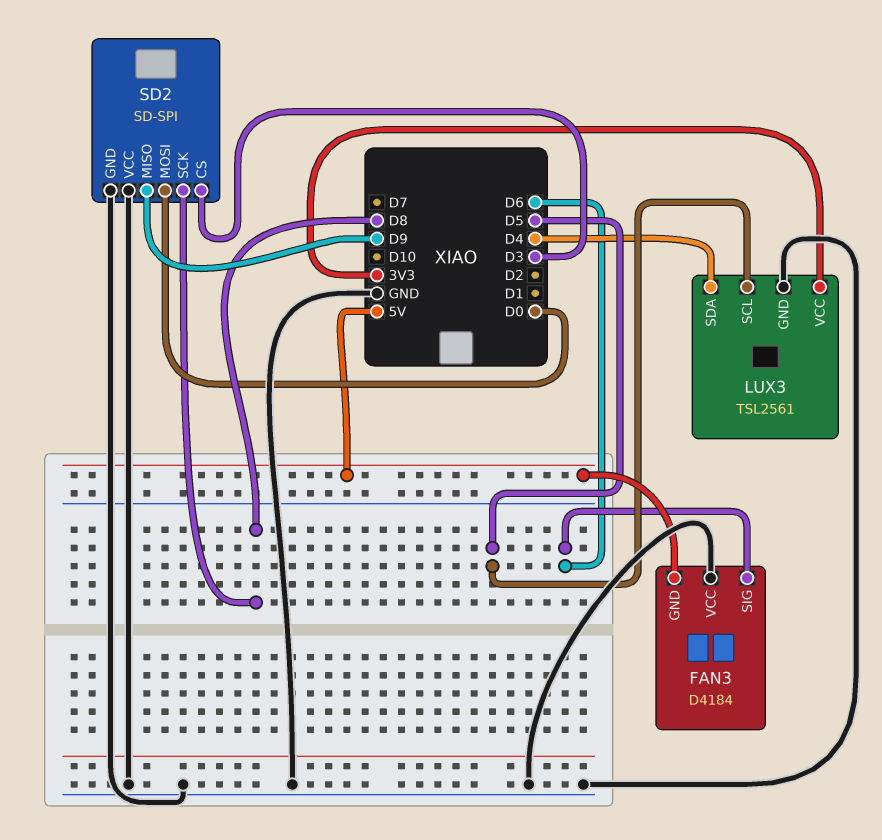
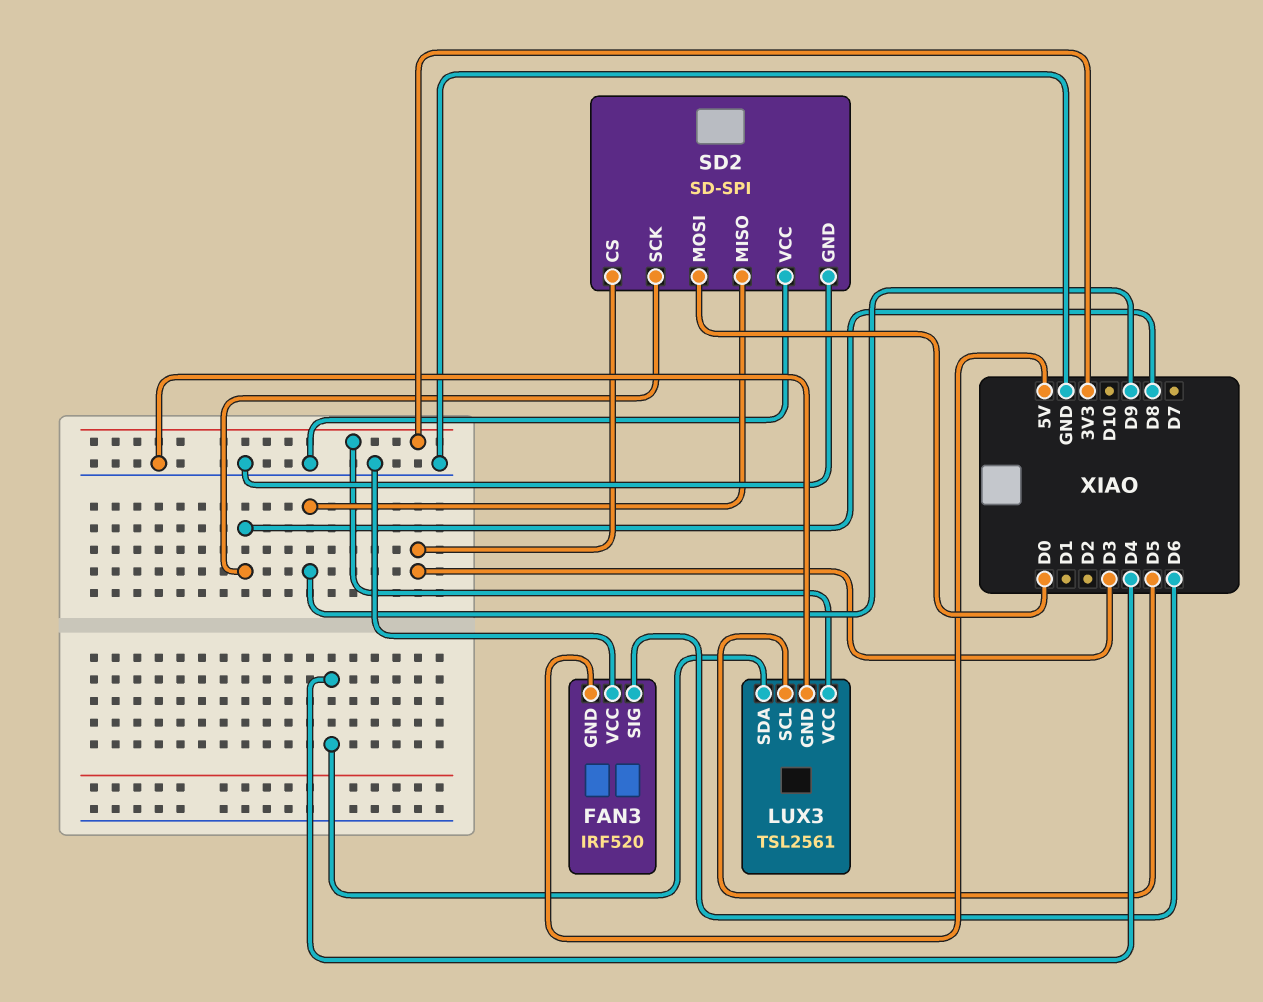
FAN3: D4184 -> IRF520

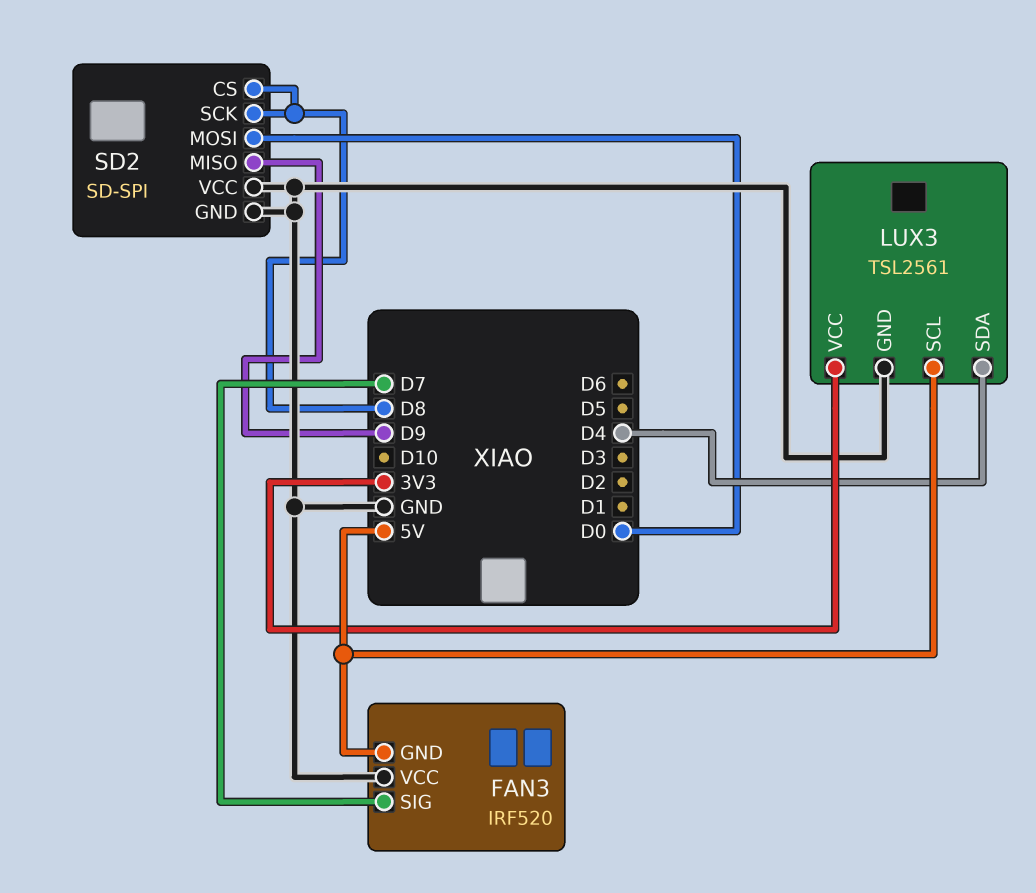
FAN3 pin SIG: D6 -> D7
LUX3 pin SCL: D5 -> 5V
SD2 pin CS: D3 -> D8

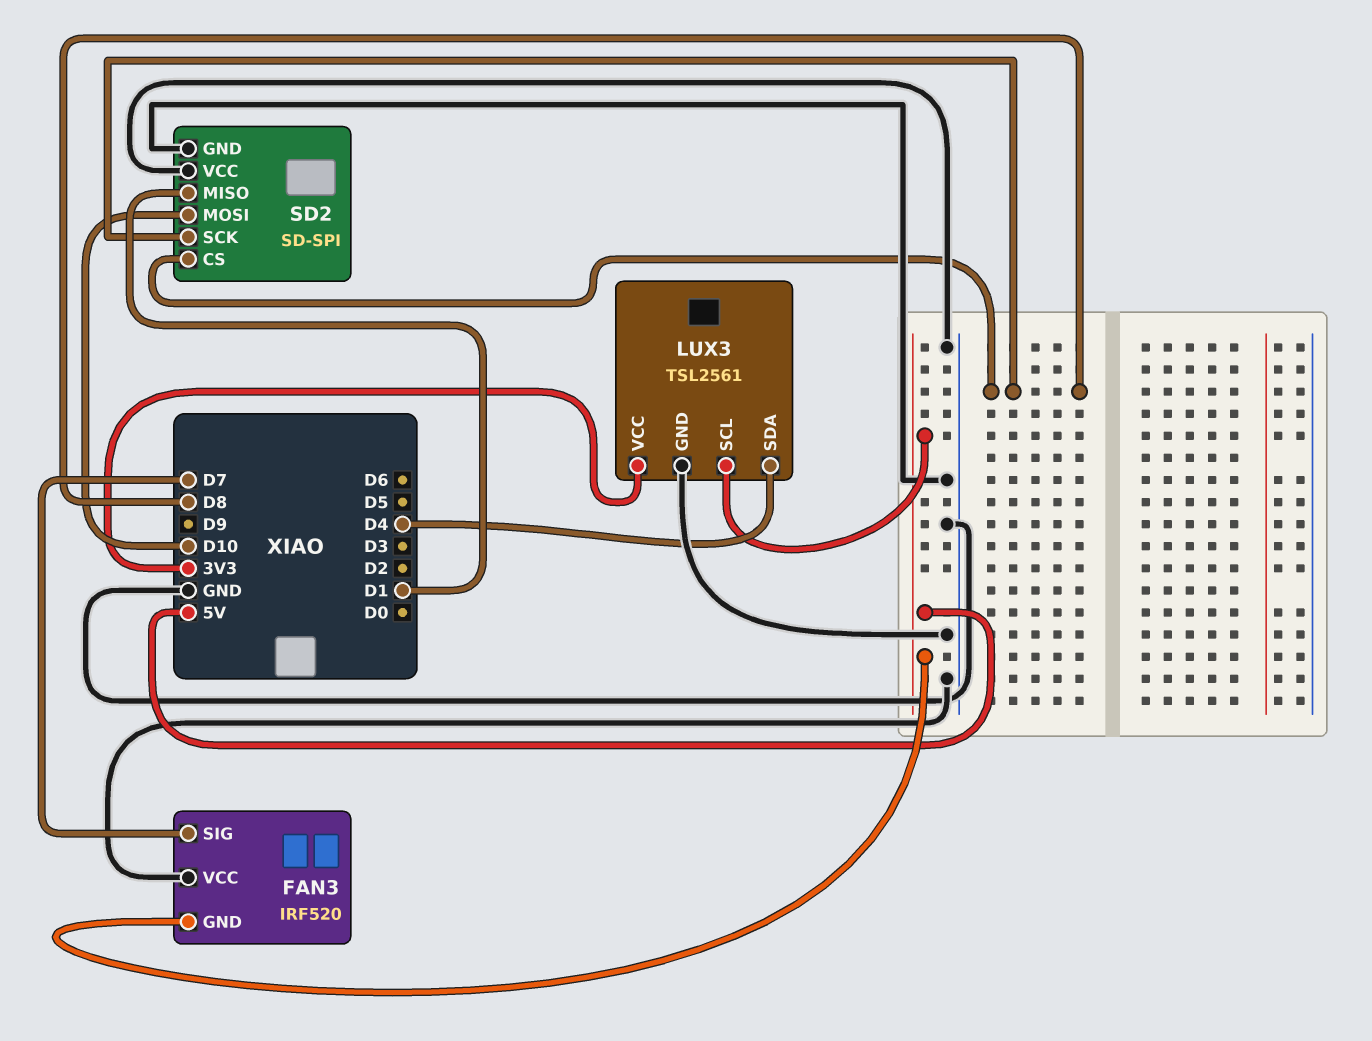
SD2 pin MISO: D9 -> D1
SD2 pin MOSI: D0 -> D10

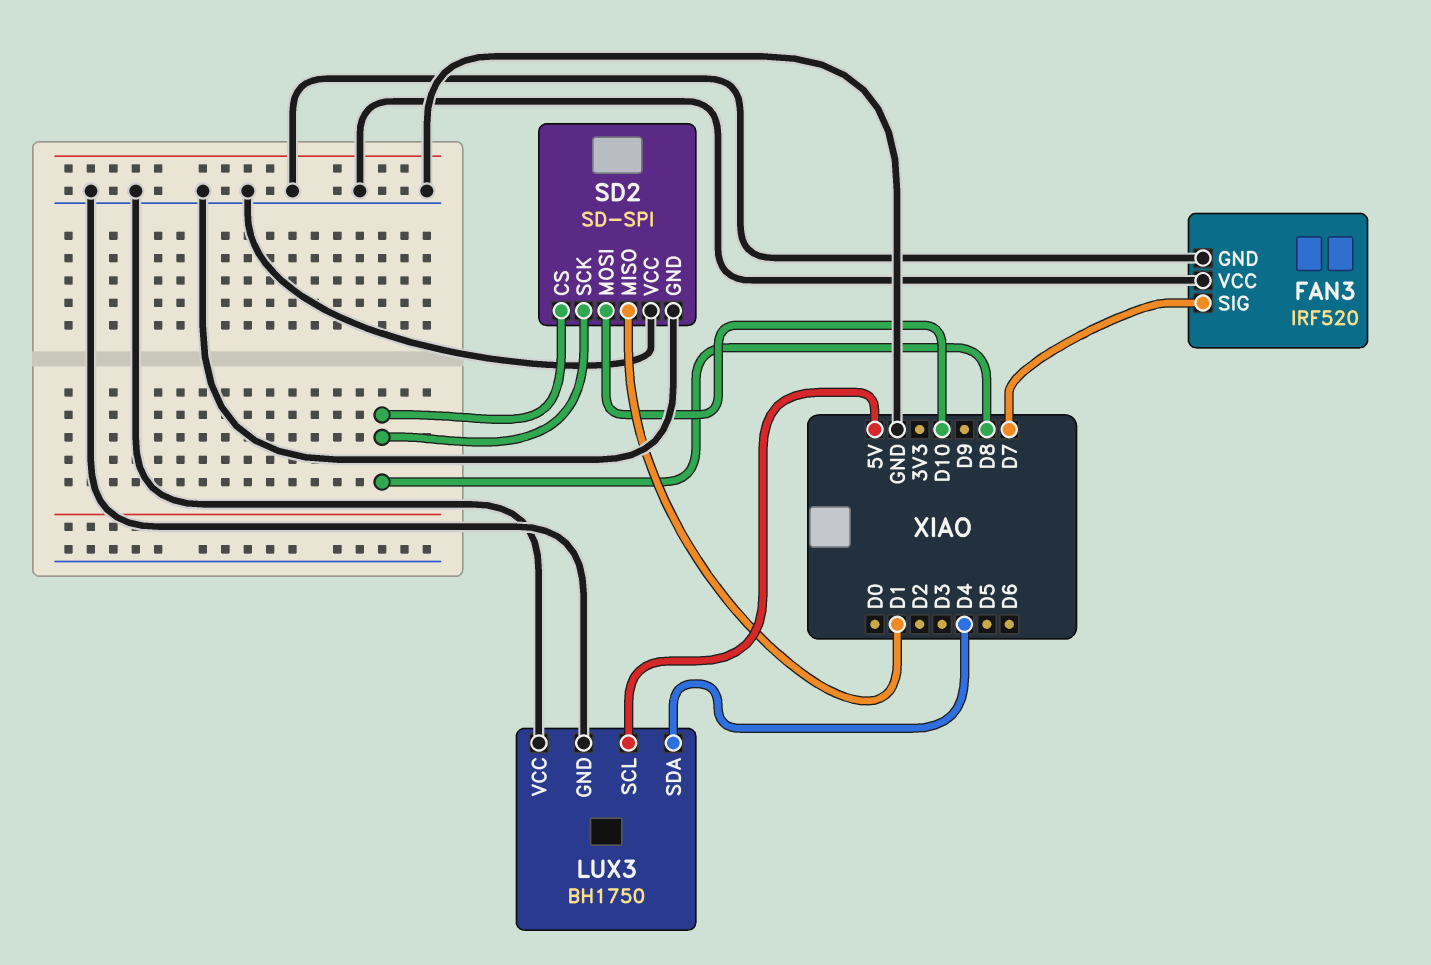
FAN3 pin GND: 5V -> GND
LUX3: TSL2561 -> BH1750
LUX3 pin VCC: 3V3 -> GND

